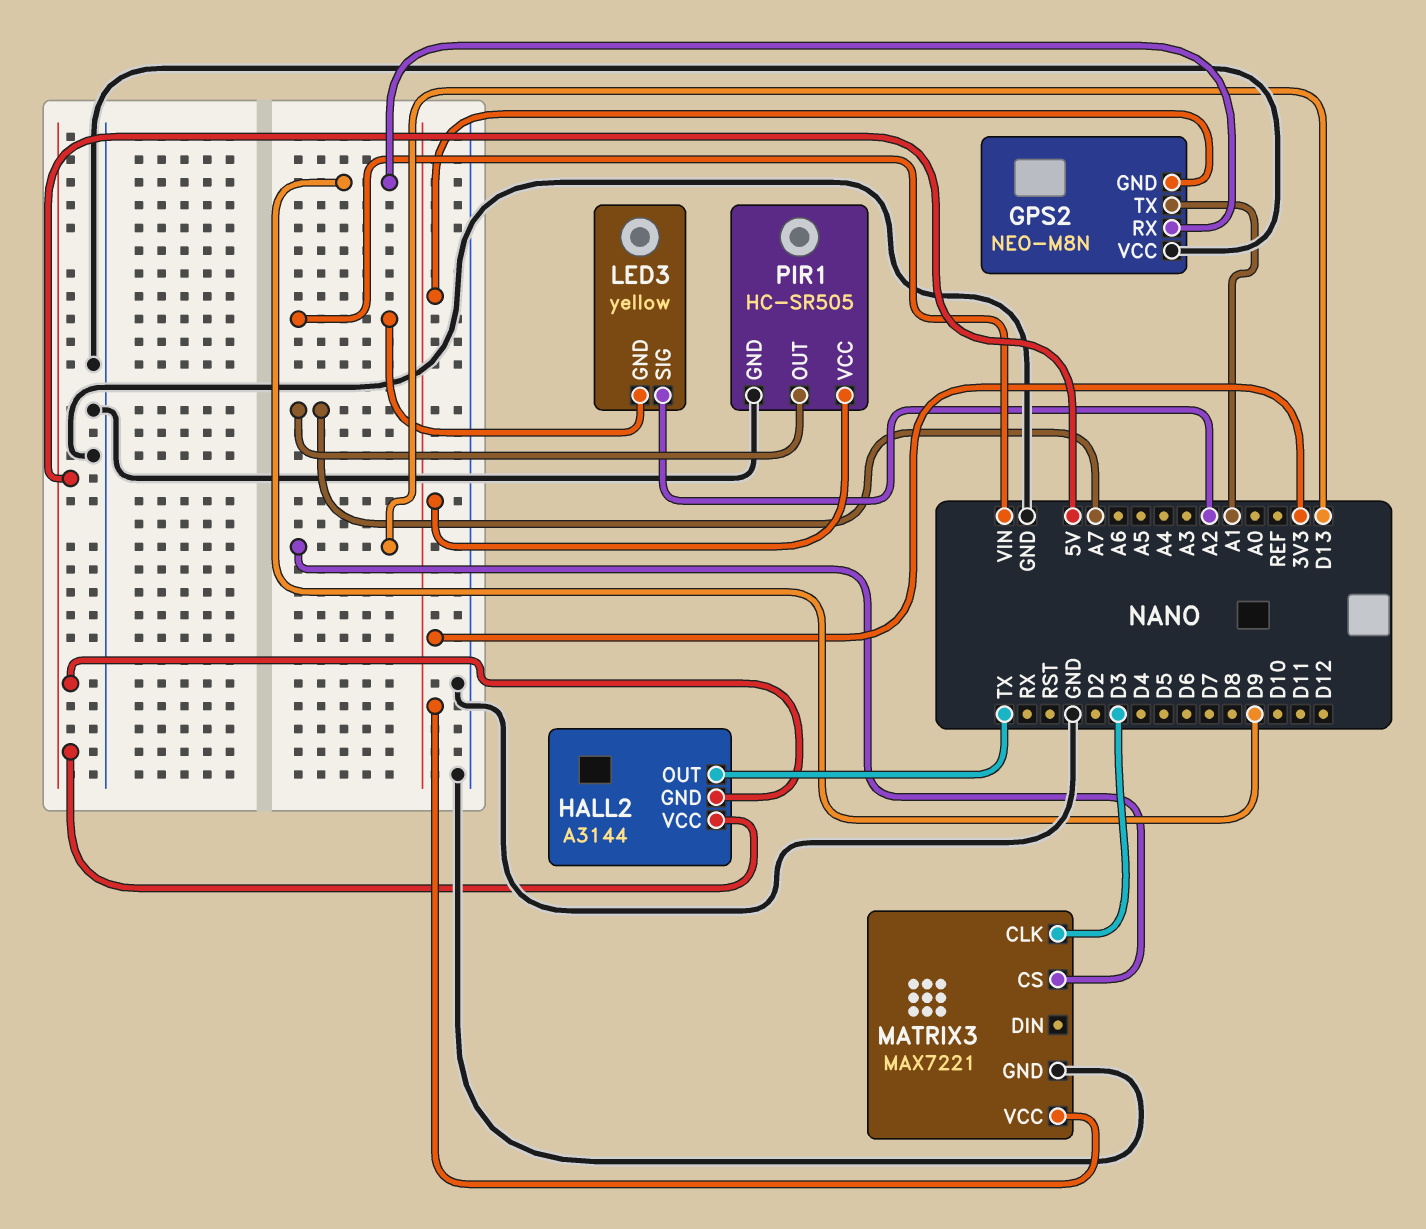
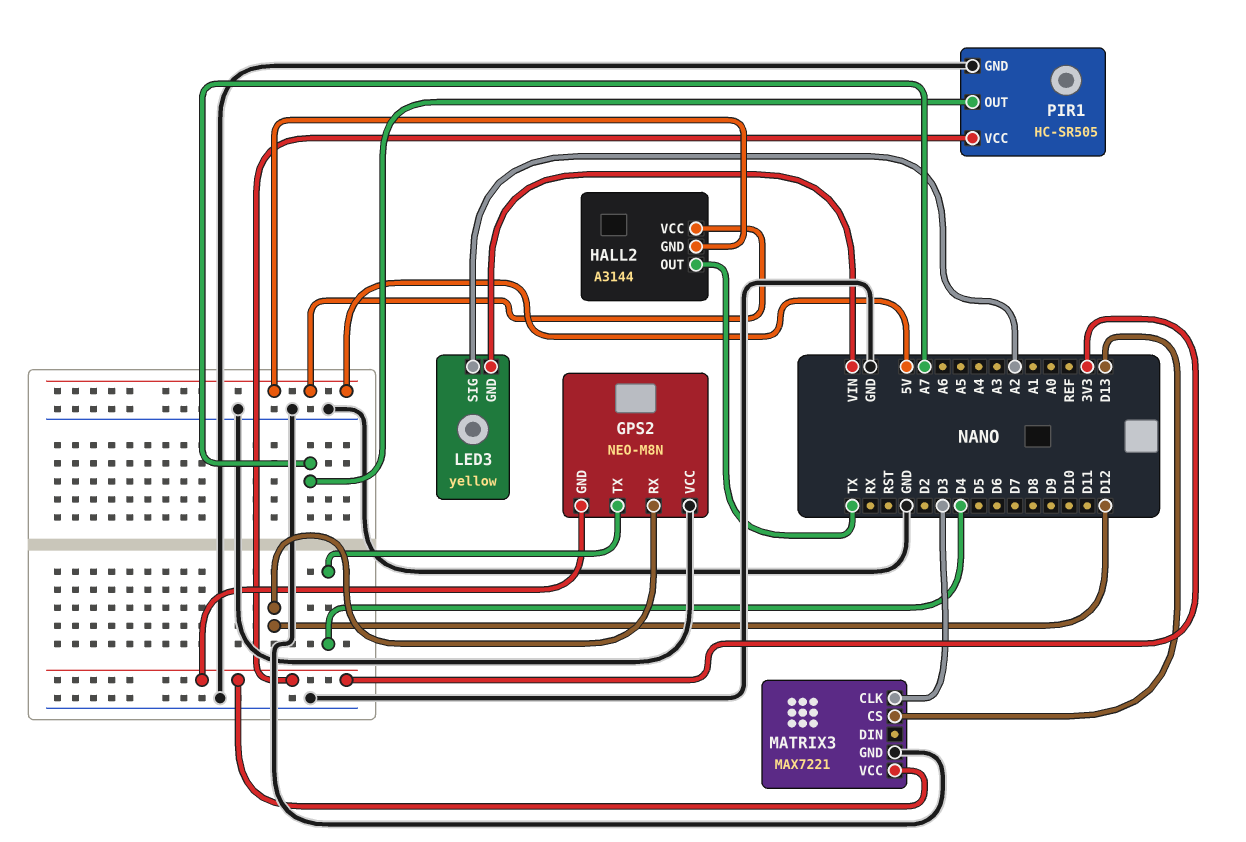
GPS2 pin RX: D9 -> D12
GPS2 pin TX: A1 -> D4

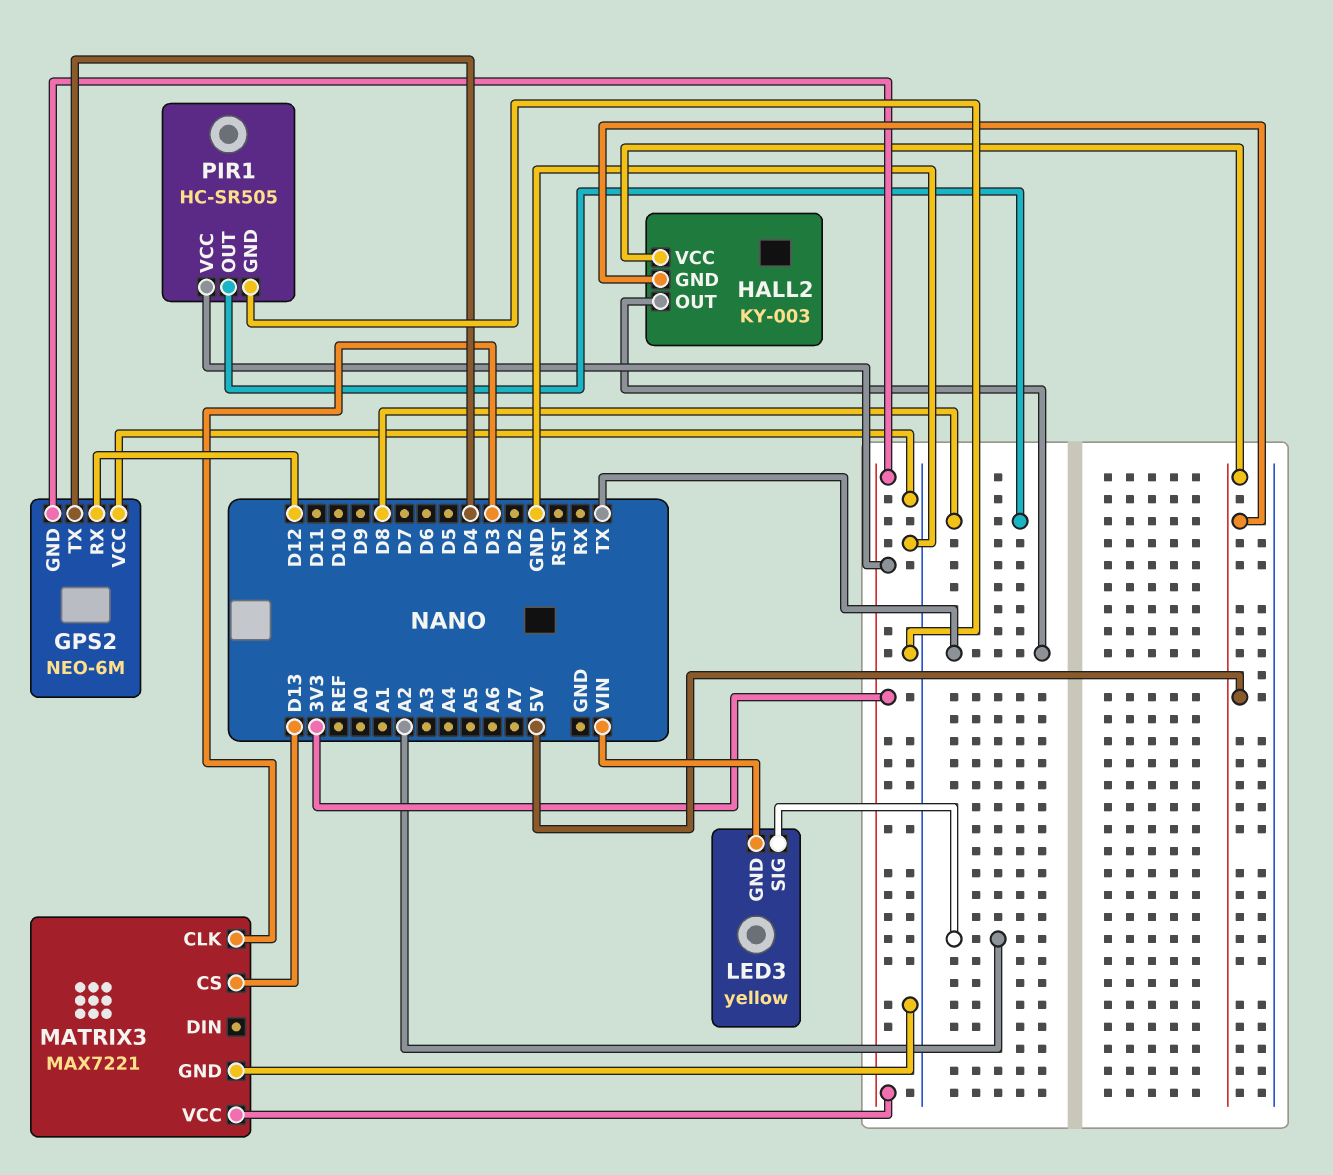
GPS2: NEO-M8N -> NEO-6M
HALL2: A3144 -> KY-003
PIR1 pin OUT: A7 -> D8

